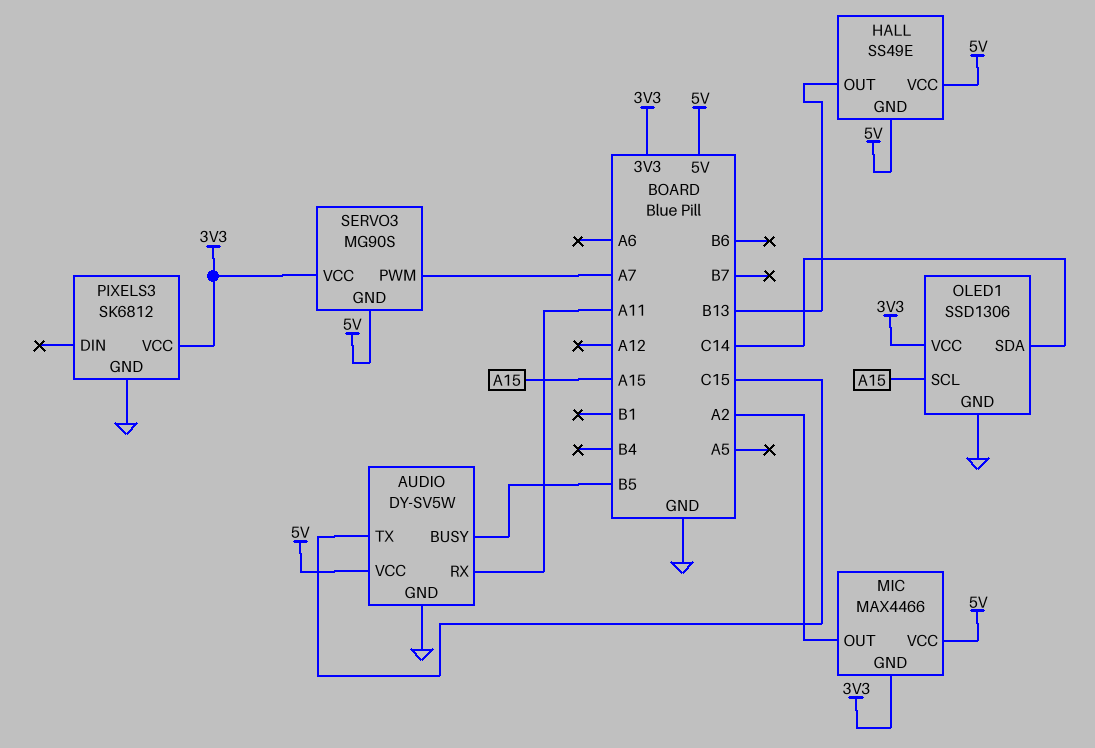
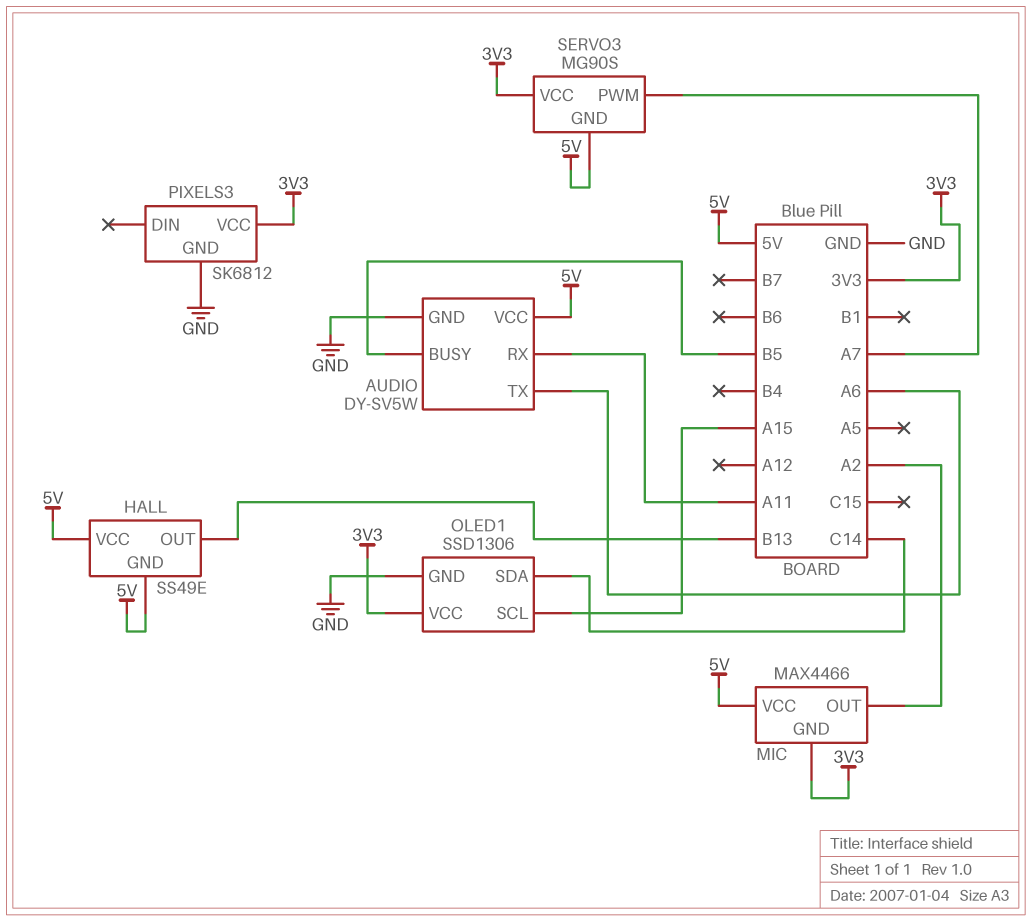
AUDIO pin TX: C15 -> A6

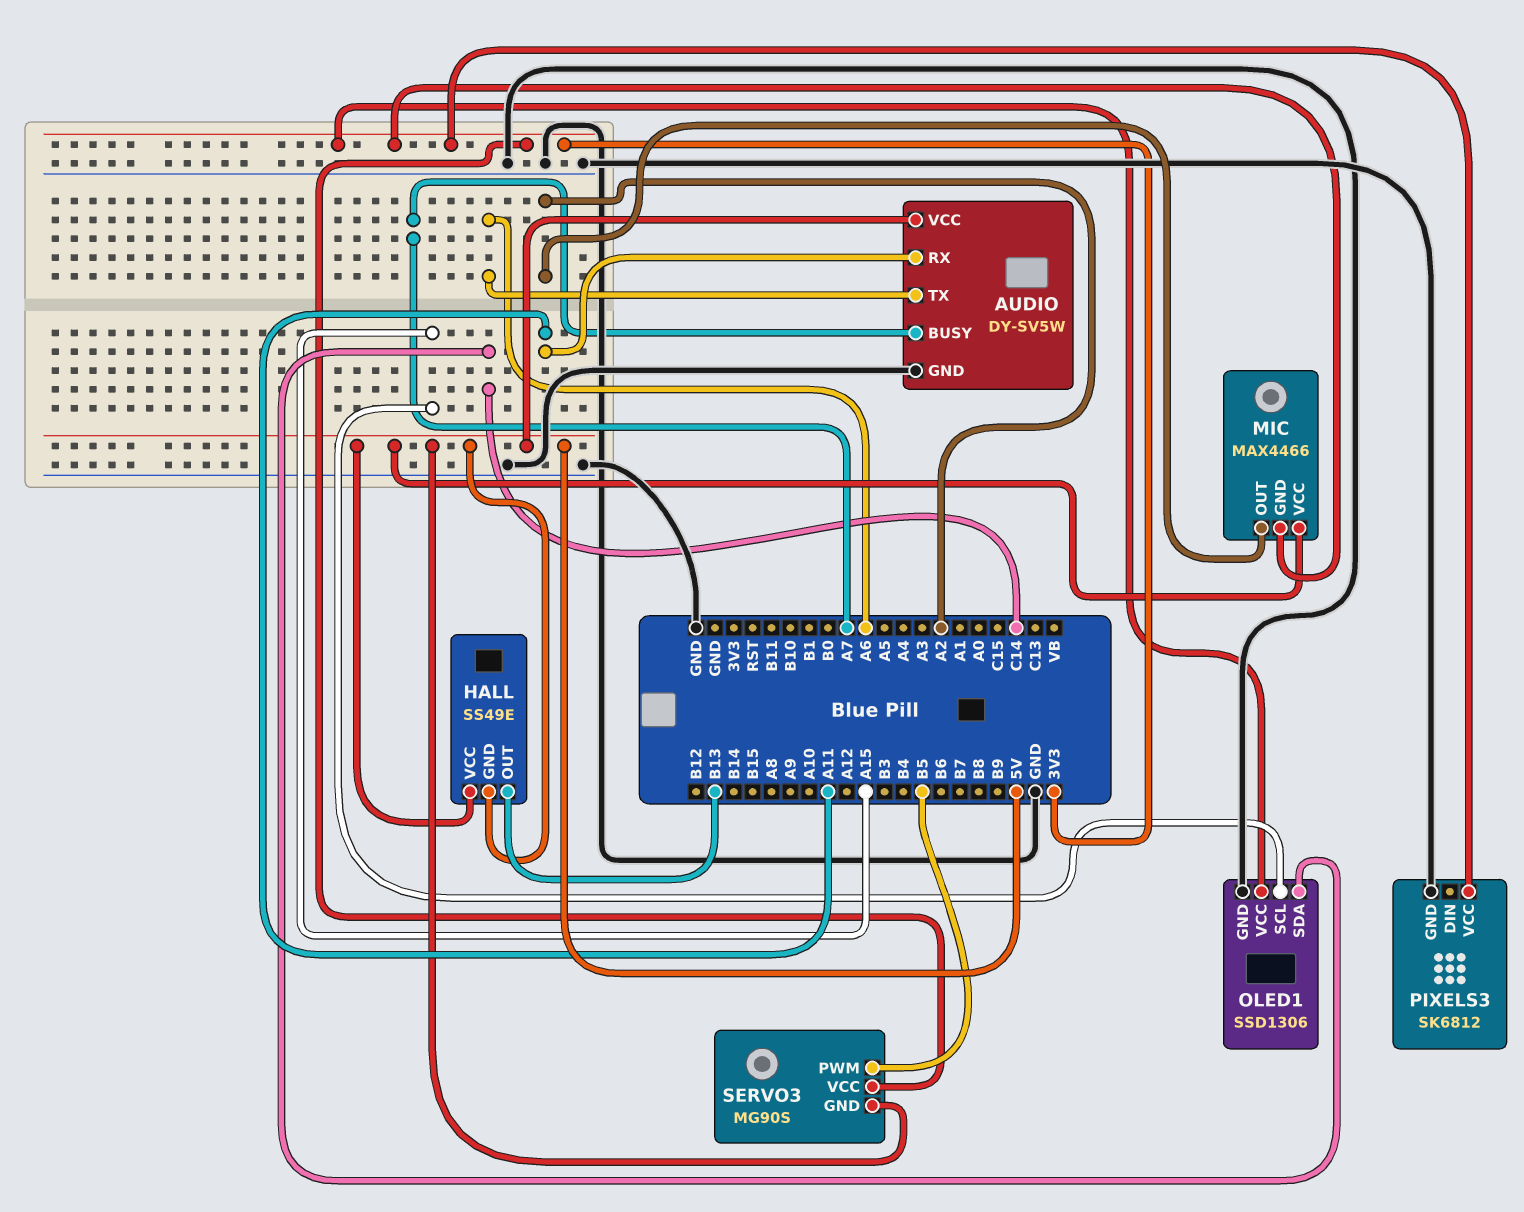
AUDIO pin BUSY: B5 -> A7
SERVO3 pin PWM: A7 -> B5

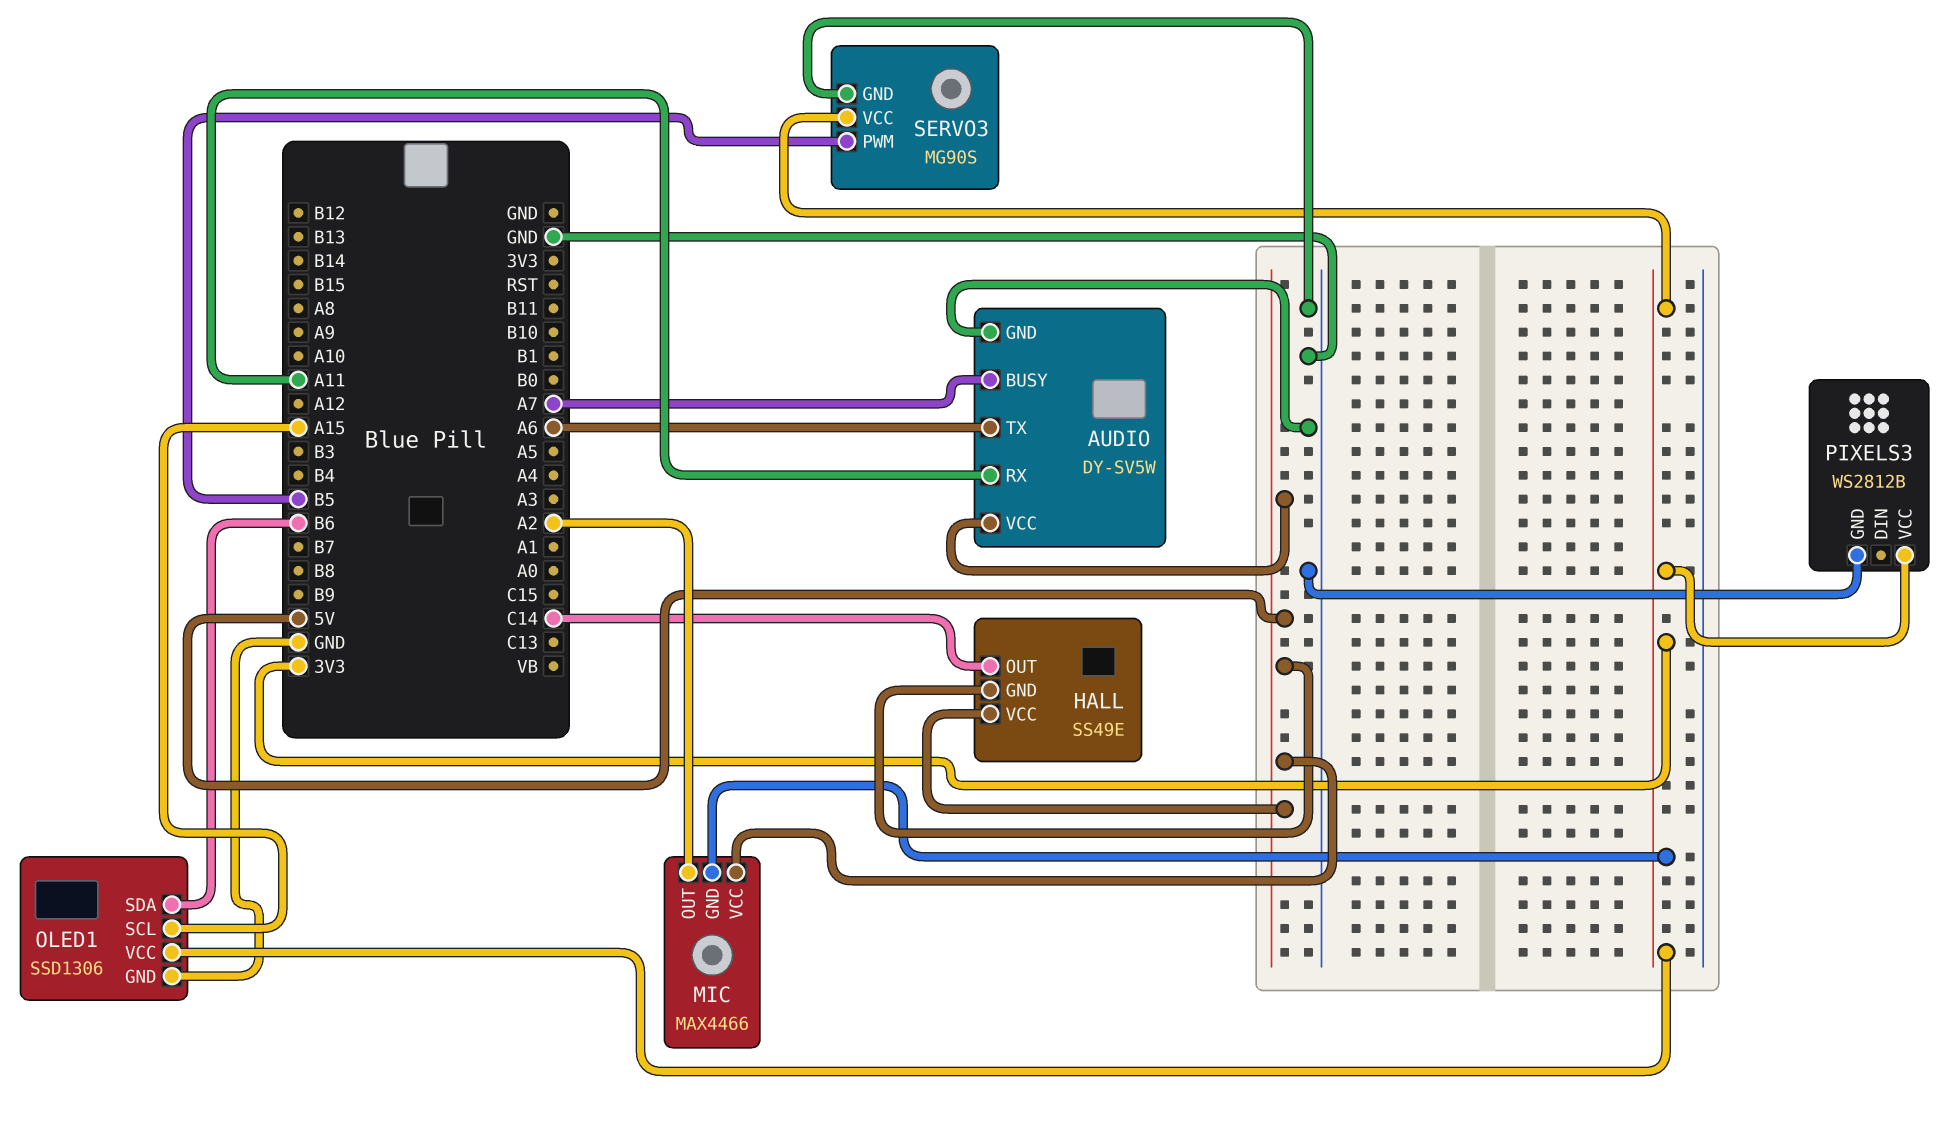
HALL pin OUT: B13 -> C14
OLED1 pin SDA: C14 -> B6
PIXELS3: SK6812 -> WS2812B
SERVO3 pin GND: 5V -> GND

